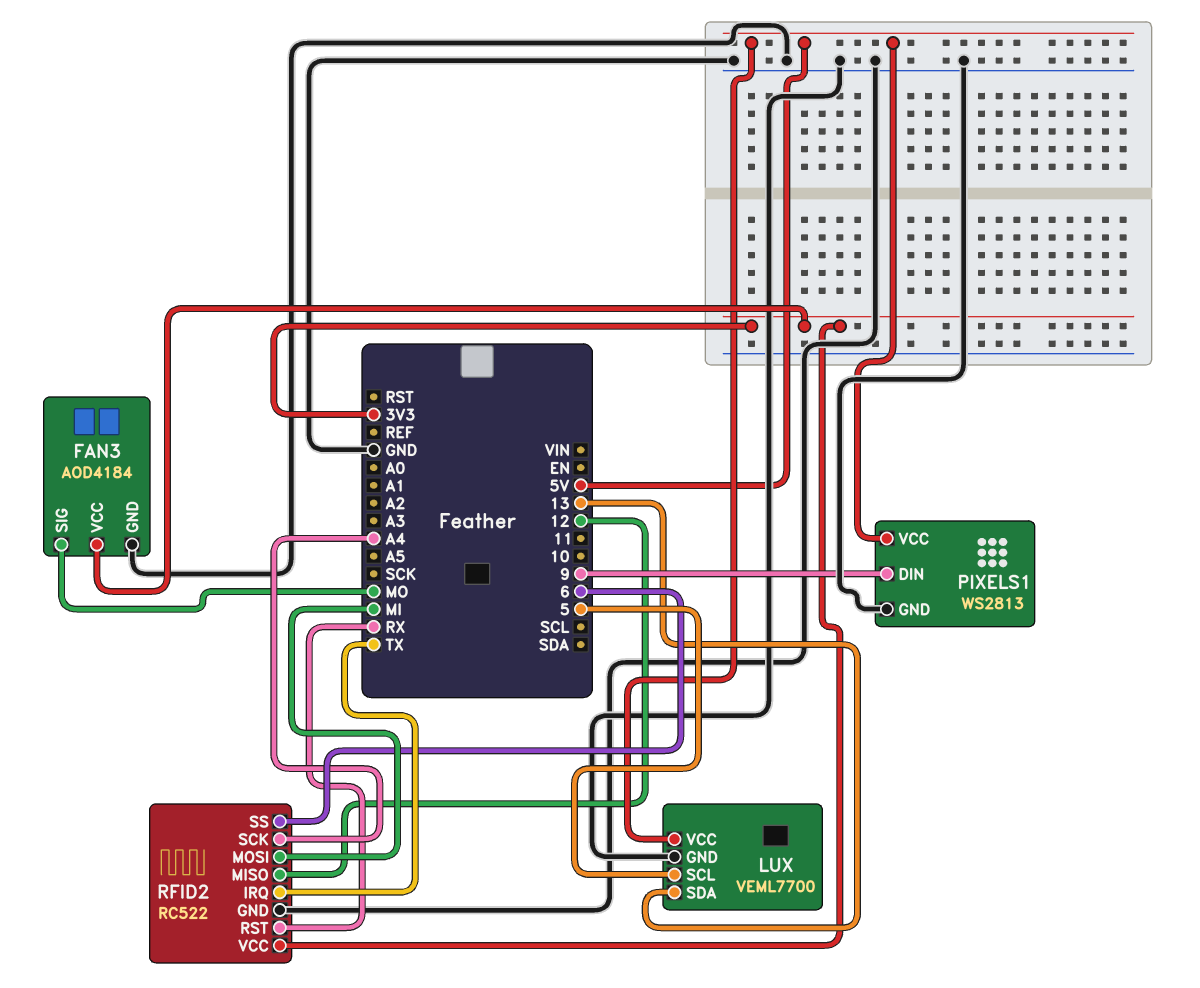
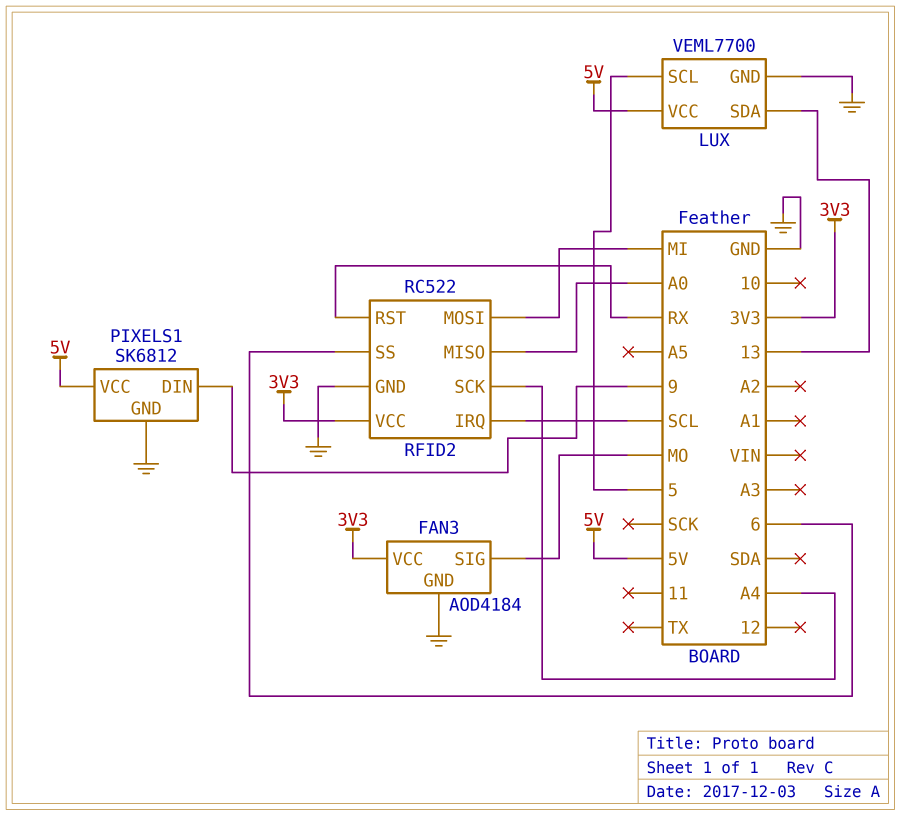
PIXELS1: WS2813 -> SK6812
RFID2 pin IRQ: TX -> SCL
RFID2 pin MISO: 12 -> A0

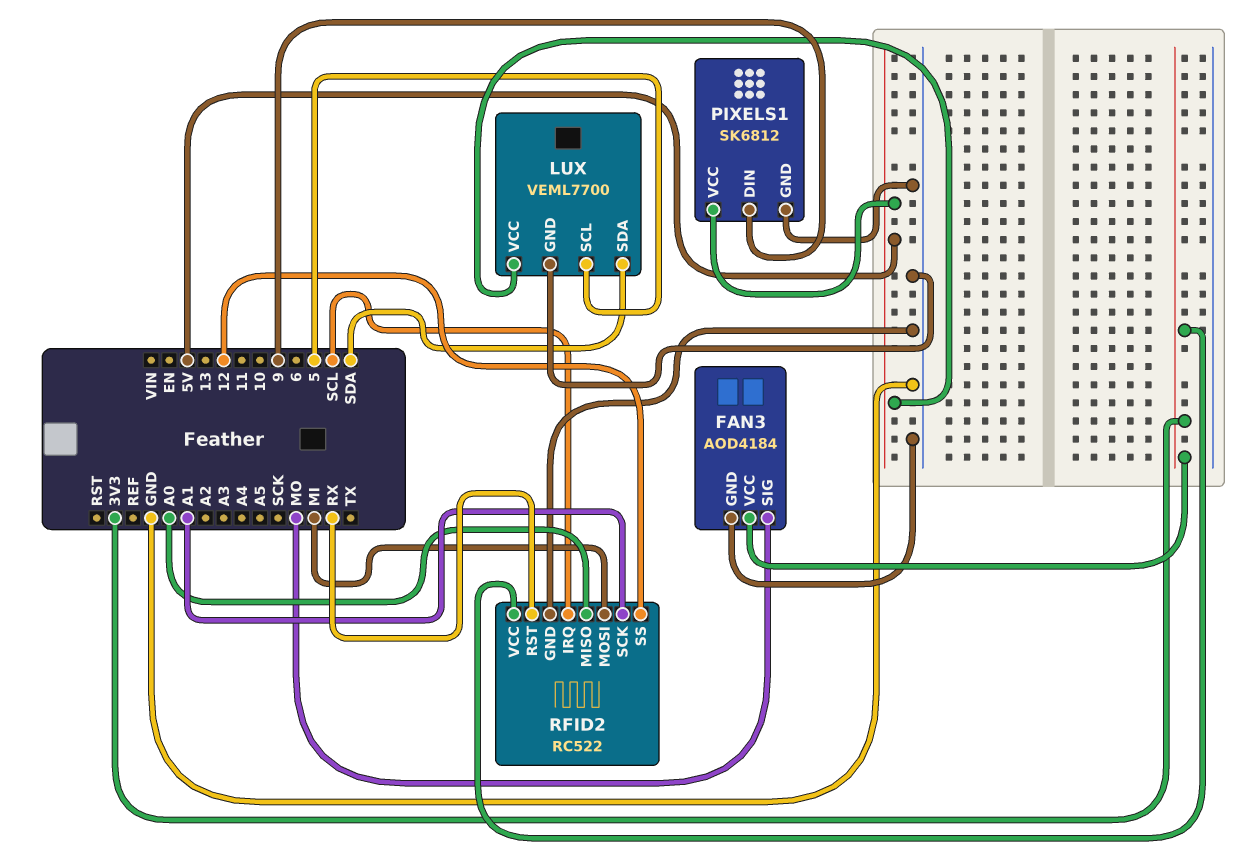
LUX pin SDA: 13 -> SDA
RFID2 pin SCK: A4 -> A1
RFID2 pin SS: 6 -> 12

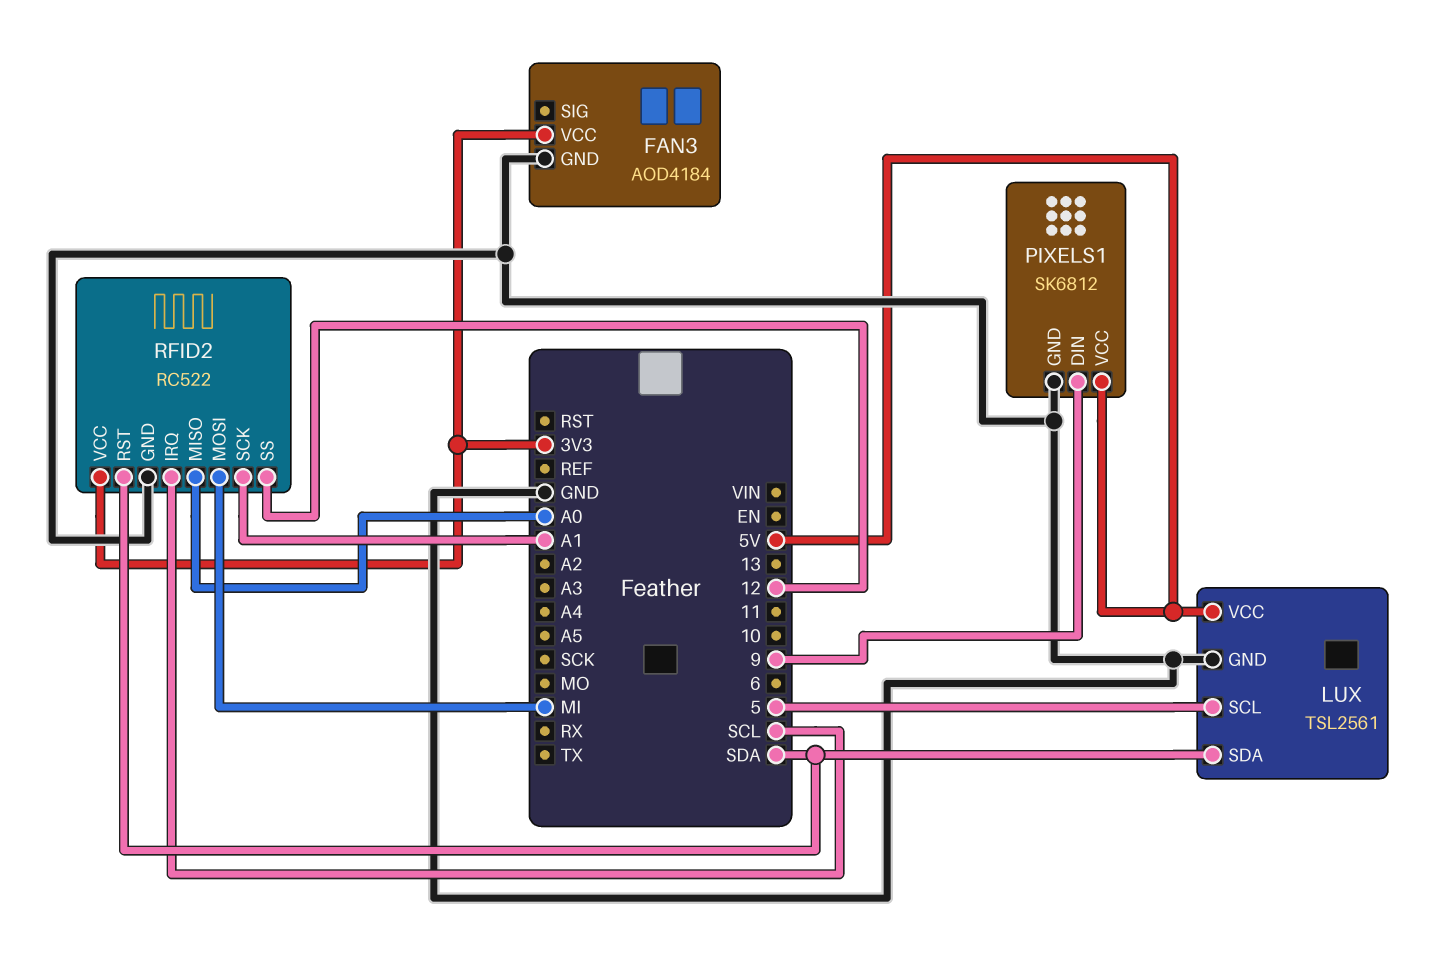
FAN3 pin SIG: MO -> none
LUX: VEML7700 -> TSL2561
RFID2 pin RST: RX -> SDA

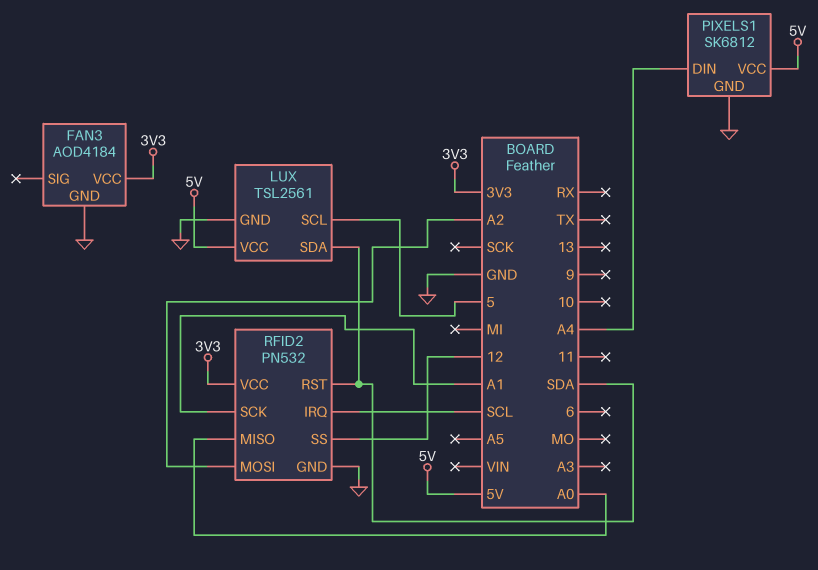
PIXELS1 pin DIN: 9 -> A4
RFID2: RC522 -> PN532
RFID2 pin MOSI: MI -> A2

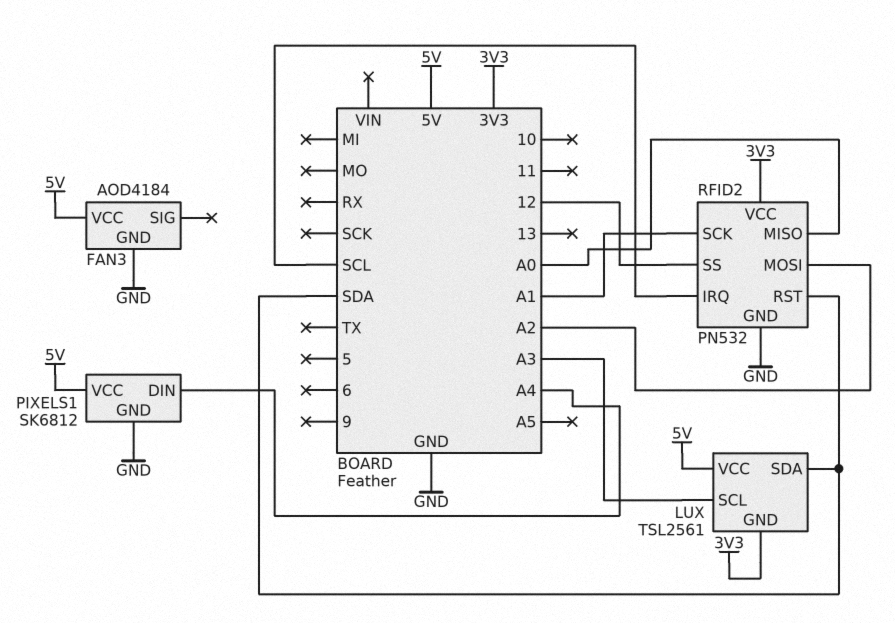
FAN3 pin VCC: 3V3 -> 5V
LUX pin GND: GND -> 3V3
LUX pin SCL: 5 -> A3

